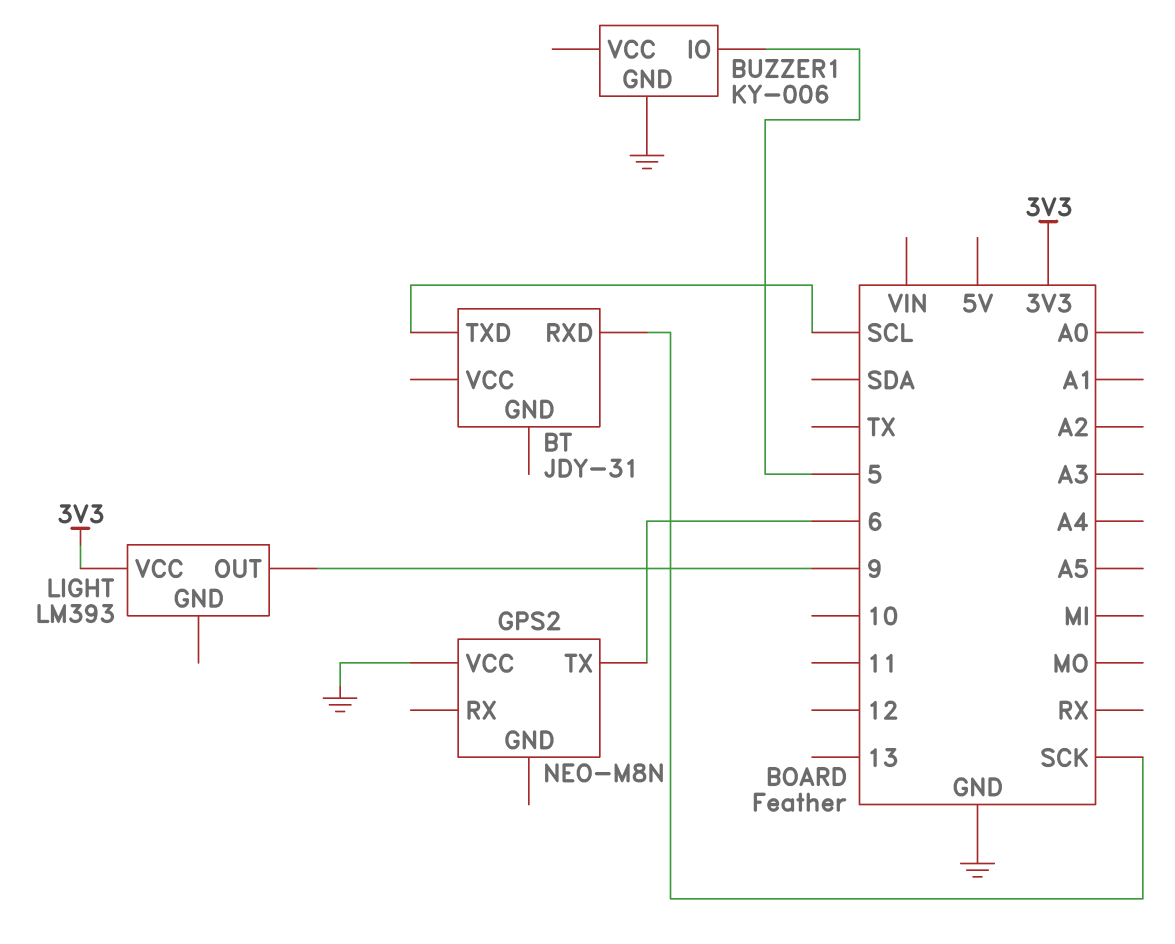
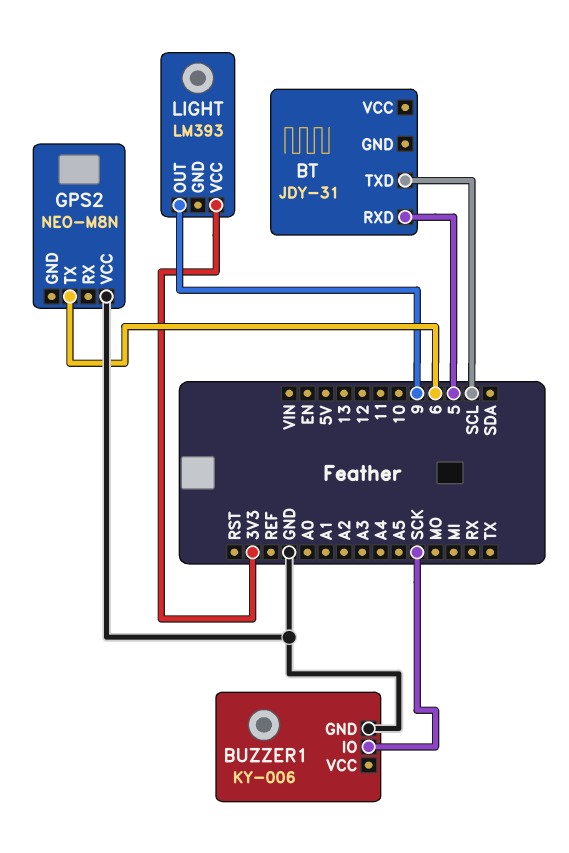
BT pin RXD: SCK -> 5
BUZZER1 pin IO: 5 -> SCK

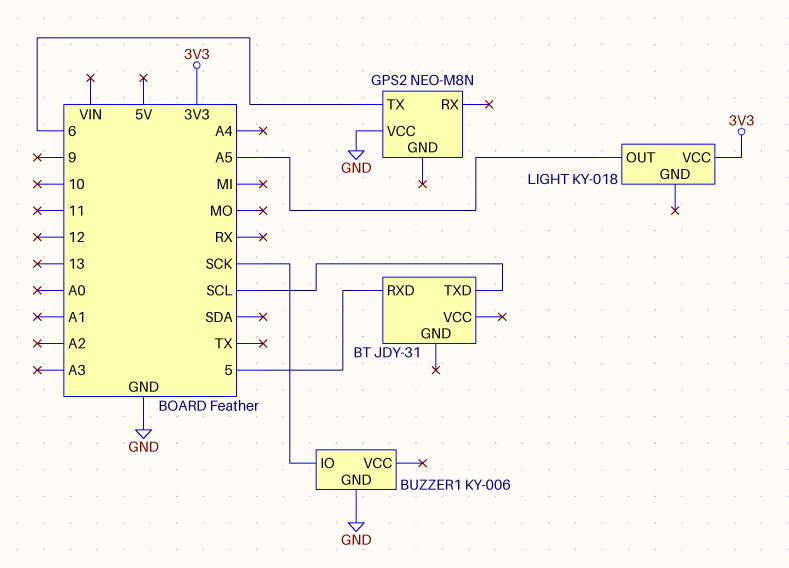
LIGHT: LM393 -> KY-018
LIGHT pin OUT: 9 -> A5

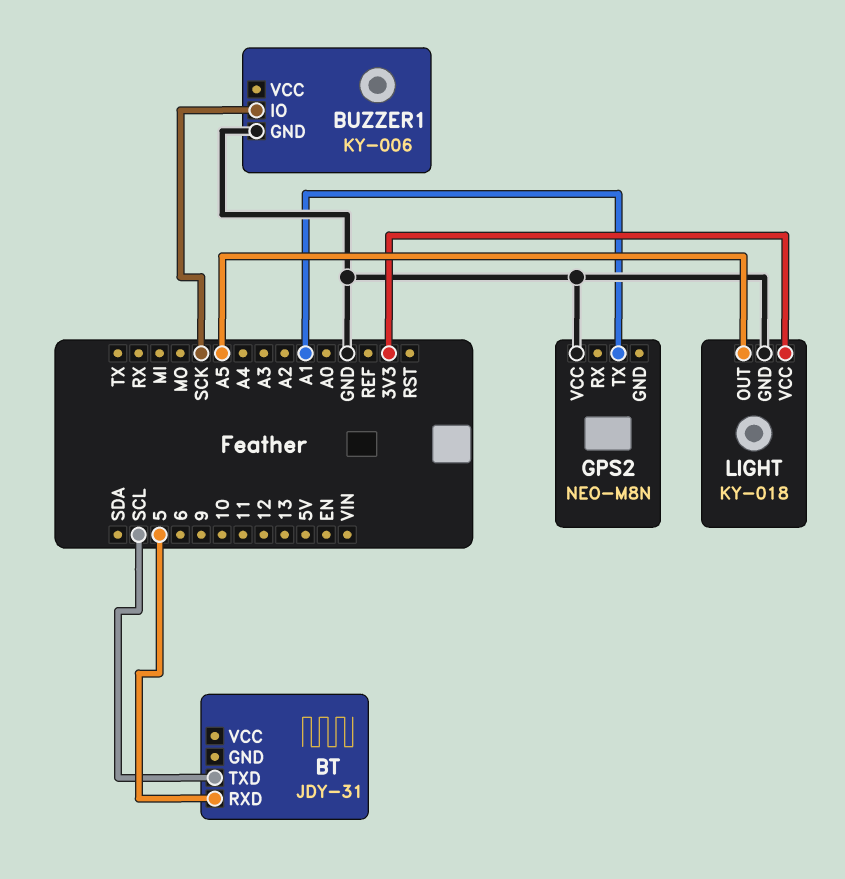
GPS2 pin TX: 6 -> A1
LIGHT pin GND: none -> GND

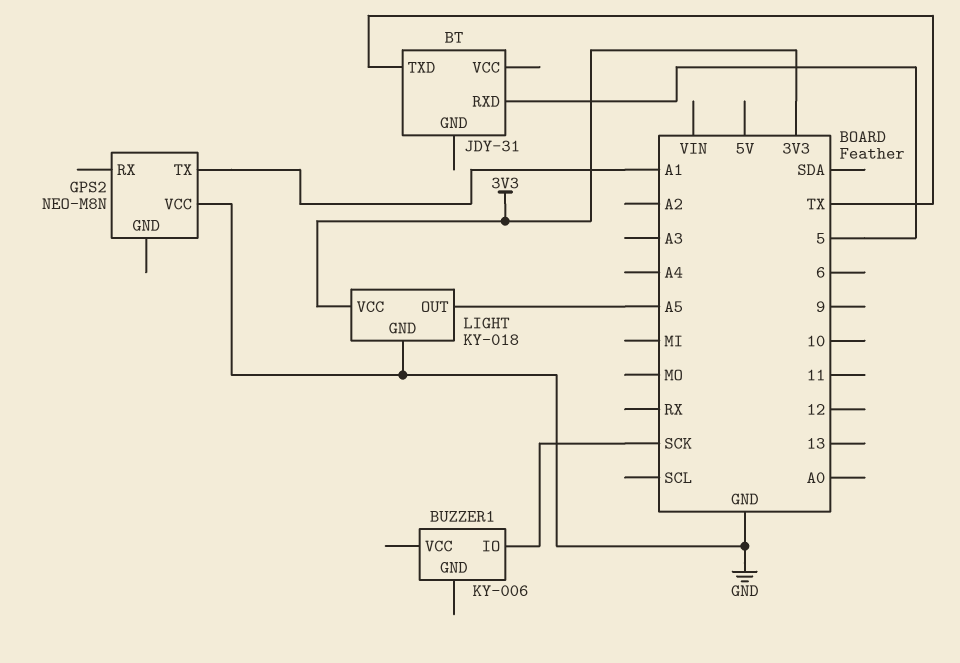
BT pin TXD: SCL -> TX
BUZZER1 pin GND: GND -> none

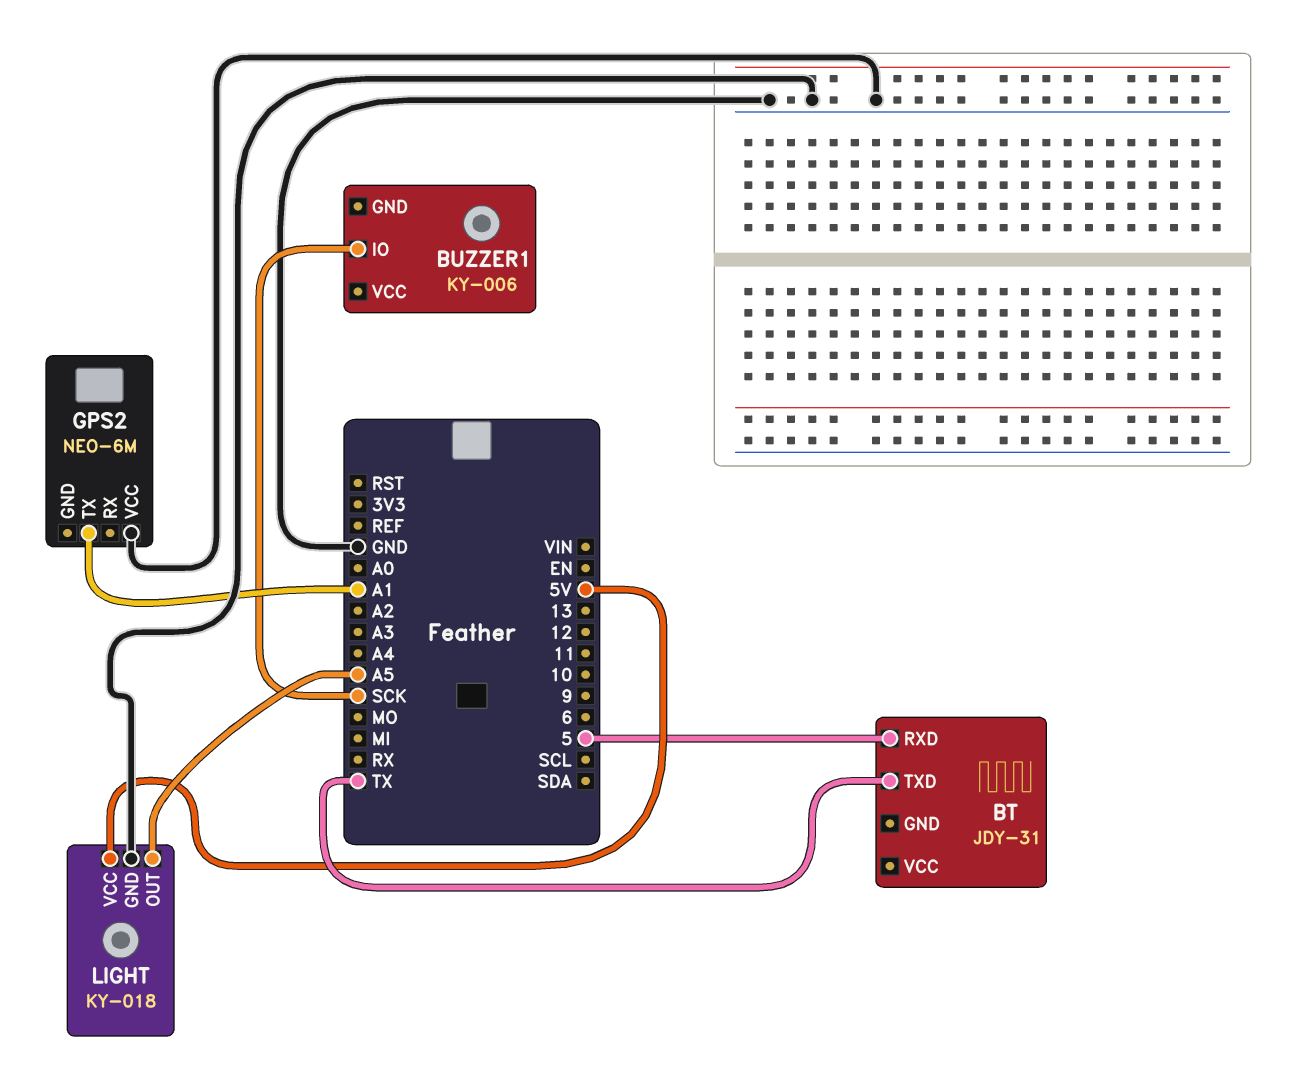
GPS2: NEO-M8N -> NEO-6M
LIGHT pin VCC: 3V3 -> 5V

